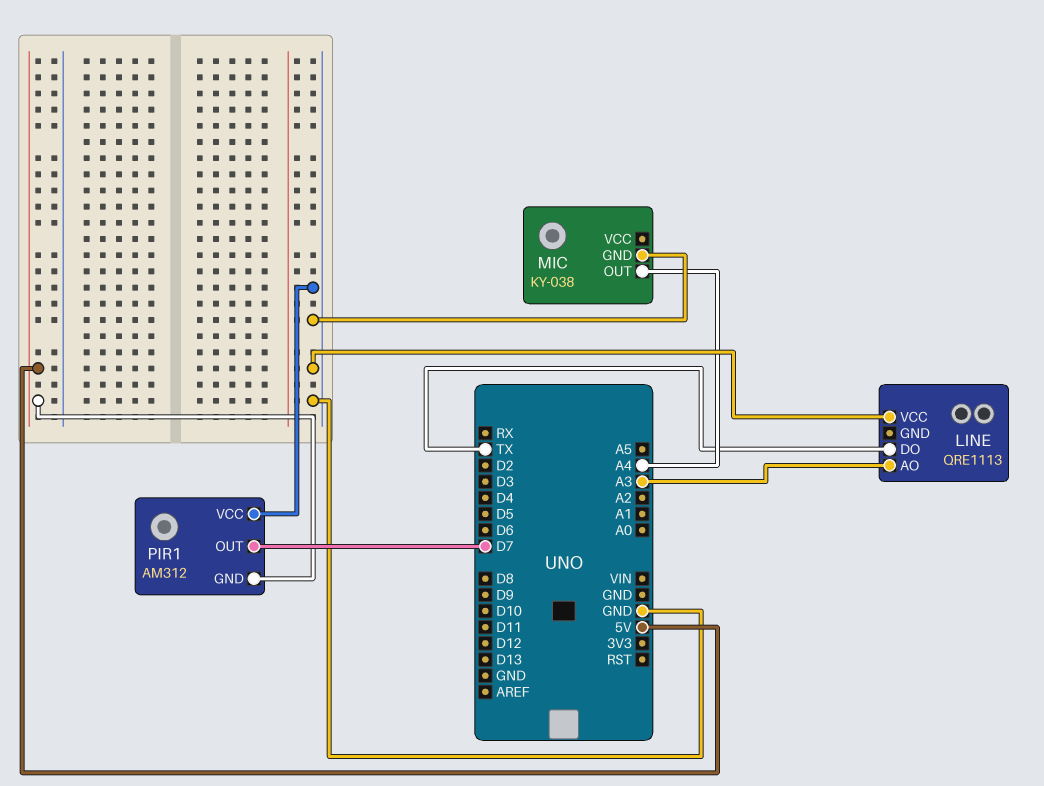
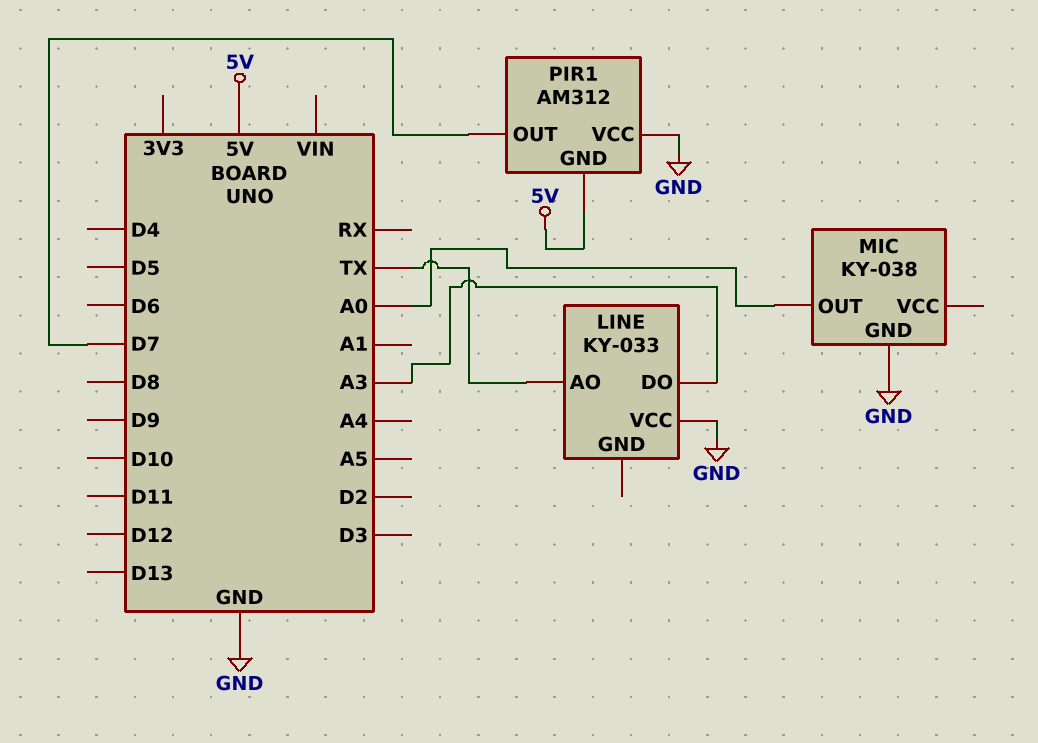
LINE: QRE1113 -> KY-033
LINE pin AO: A3 -> TX
LINE pin DO: TX -> A3
MIC pin OUT: A4 -> A0

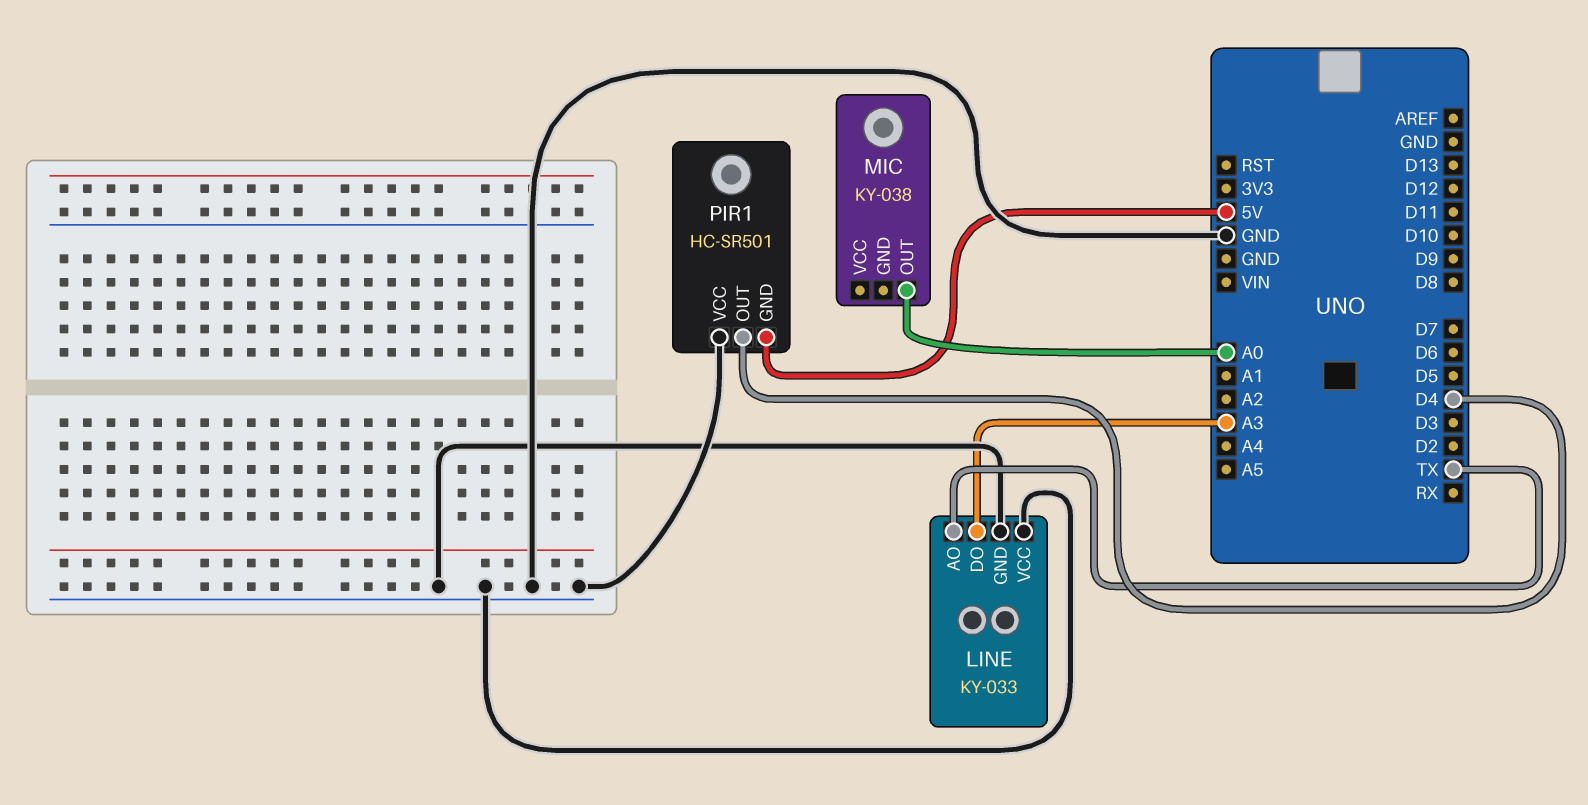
LINE pin GND: none -> GND
MIC pin GND: GND -> none
PIR1: AM312 -> HC-SR501
PIR1 pin OUT: D7 -> D4

